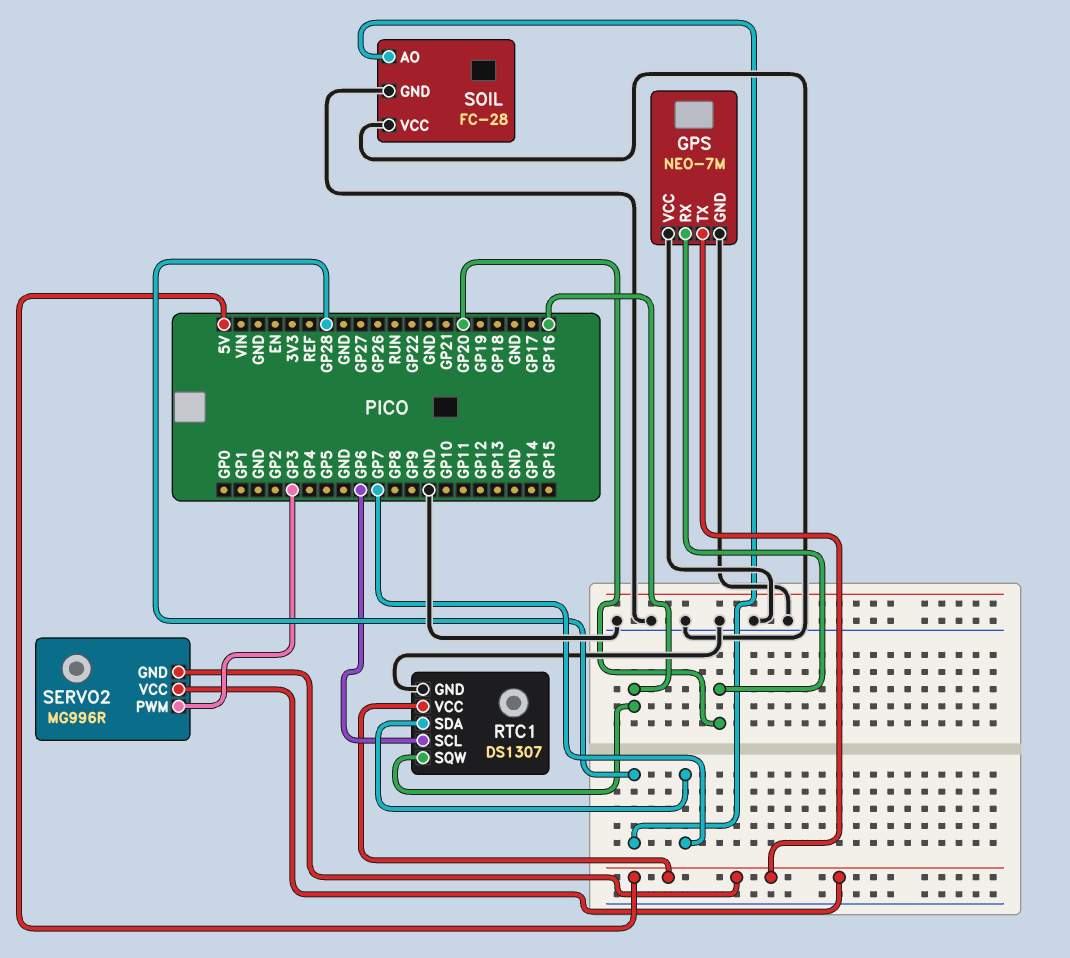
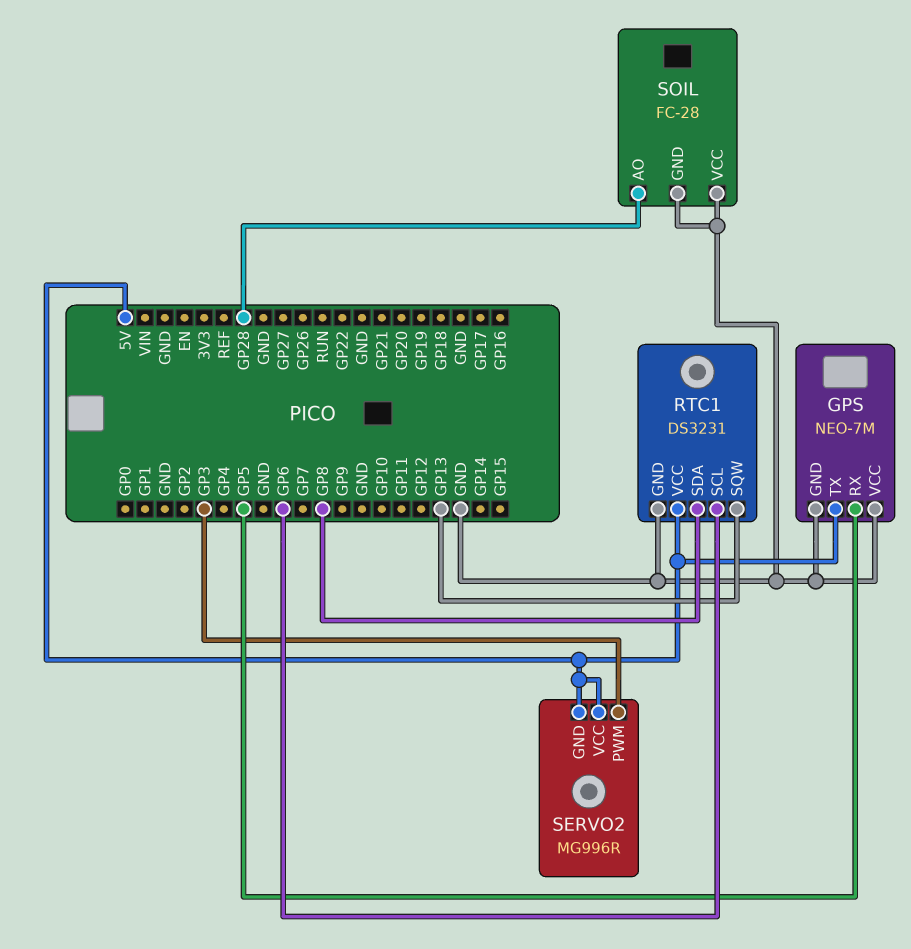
GPS pin RX: GP20 -> GP5
RTC1: DS1307 -> DS3231
RTC1 pin SDA: GP7 -> GP8
RTC1 pin SQW: GP16 -> GP13

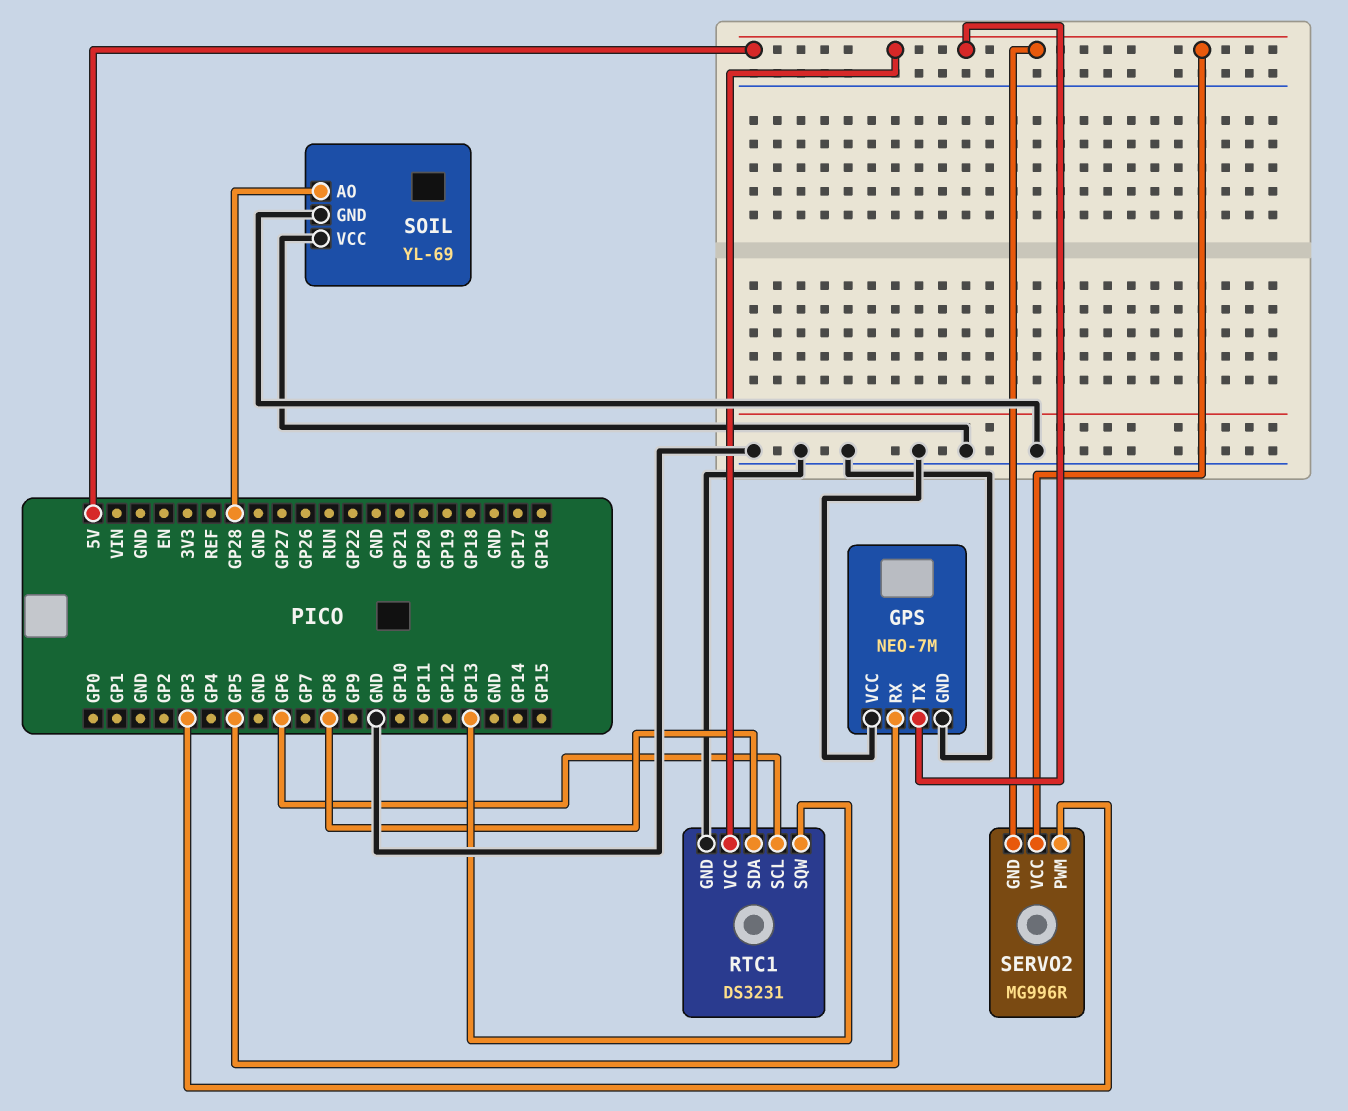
SOIL: FC-28 -> YL-69

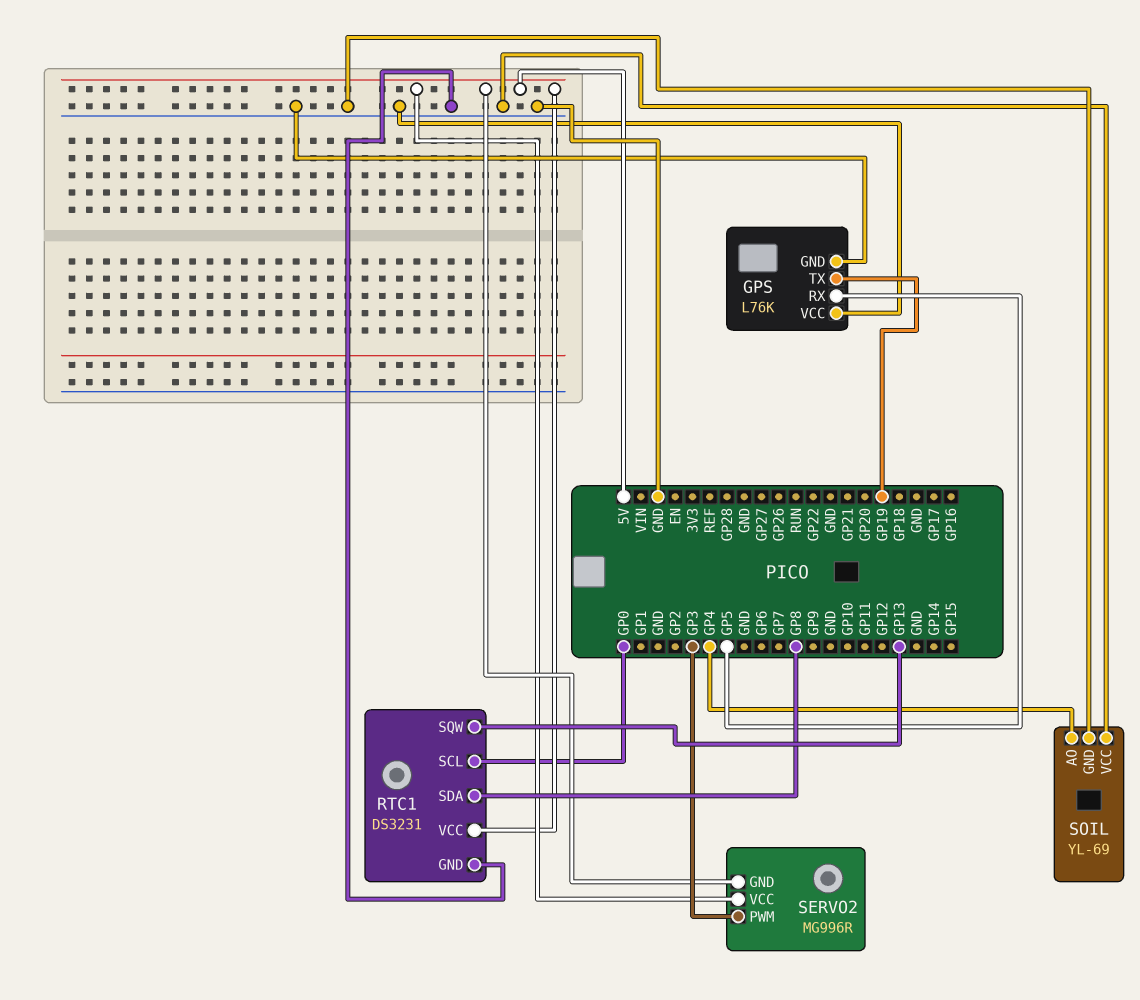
GPS: NEO-7M -> L76K
GPS pin TX: 5V -> GP19
RTC1 pin SCL: GP6 -> GP0
SOIL pin AO: GP28 -> GP4

